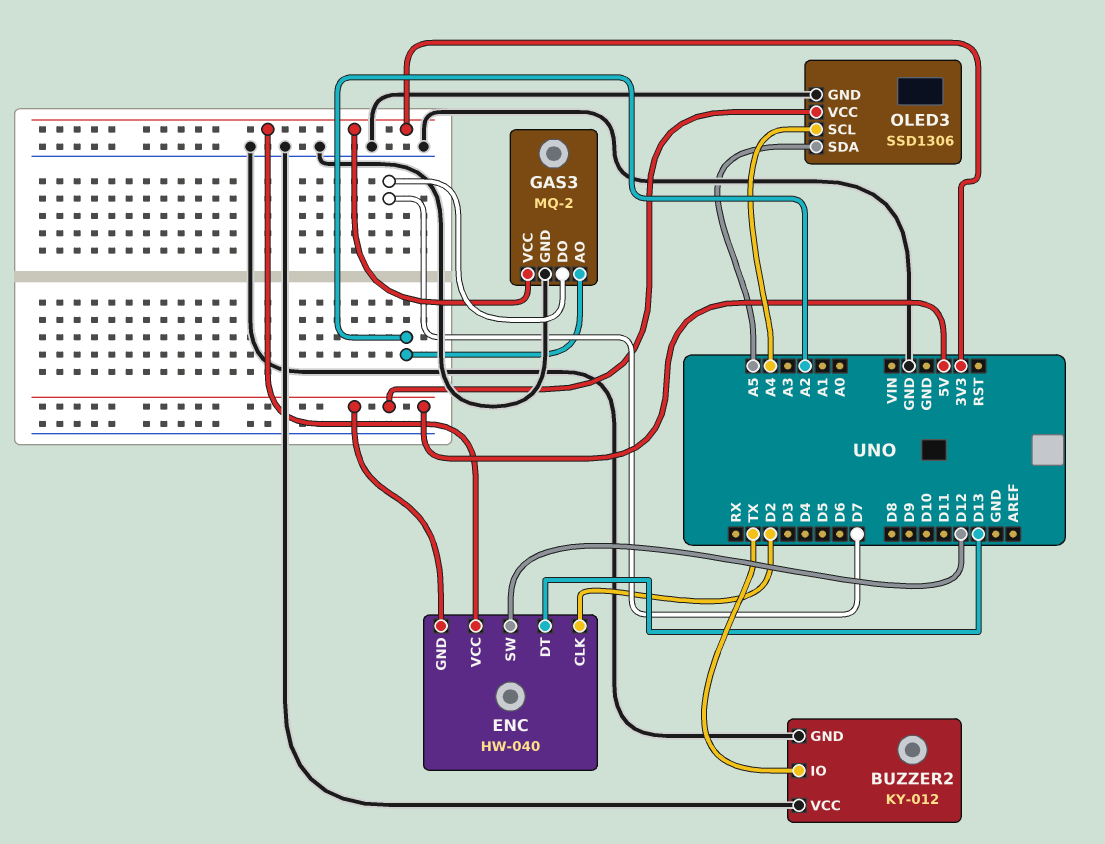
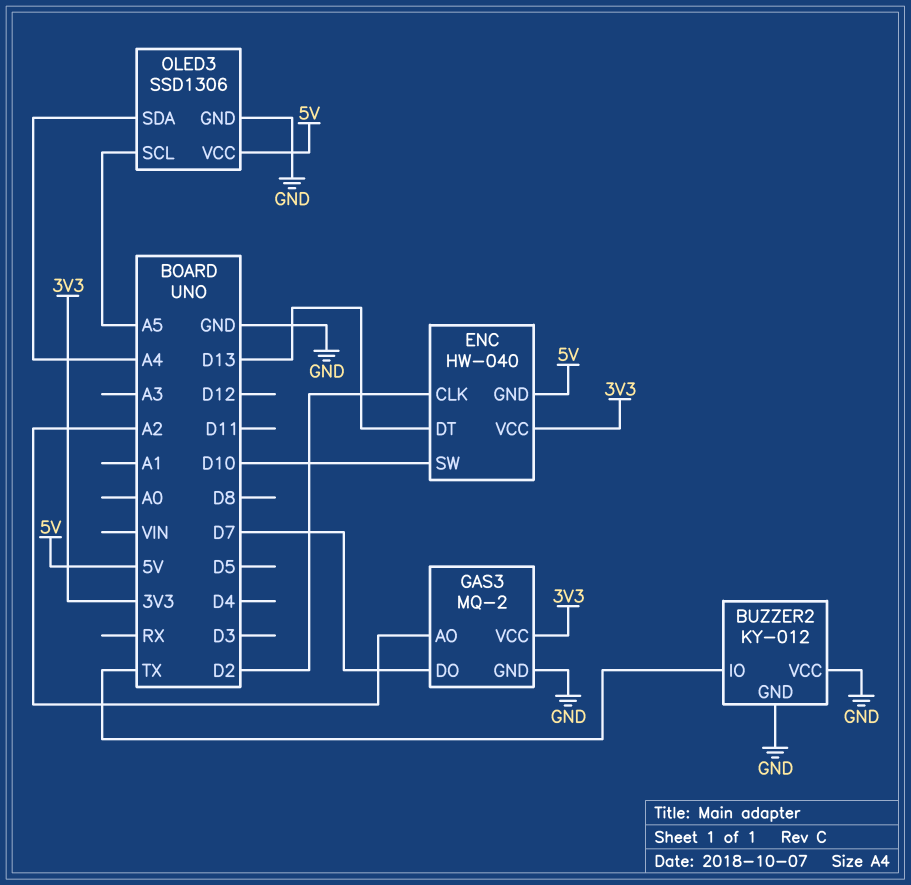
ENC pin SW: D12 -> D10
OLED3 pin SCL: A4 -> A5
OLED3 pin SDA: A5 -> A4

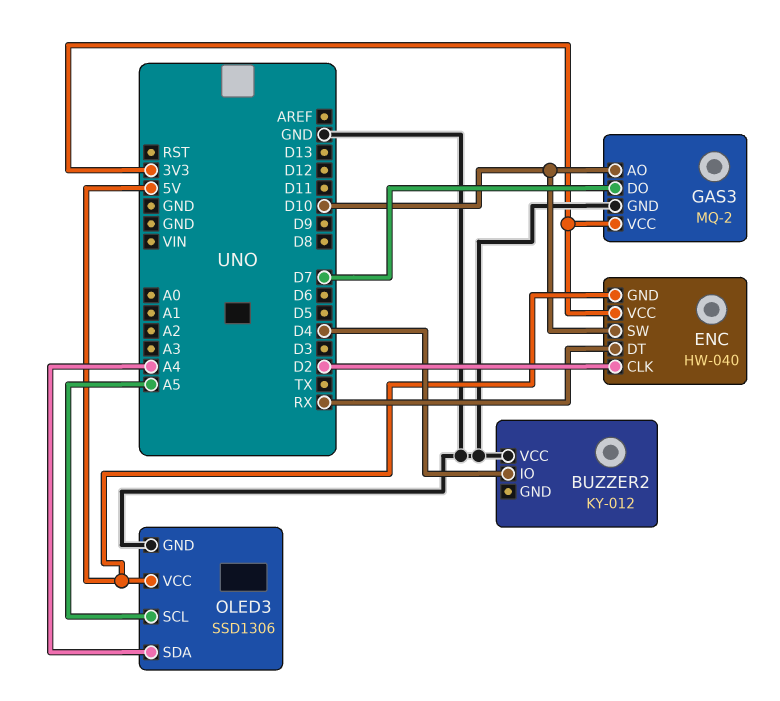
BUZZER2 pin GND: GND -> none
BUZZER2 pin IO: TX -> D4
ENC pin DT: D13 -> RX
GAS3 pin AO: A2 -> D10

